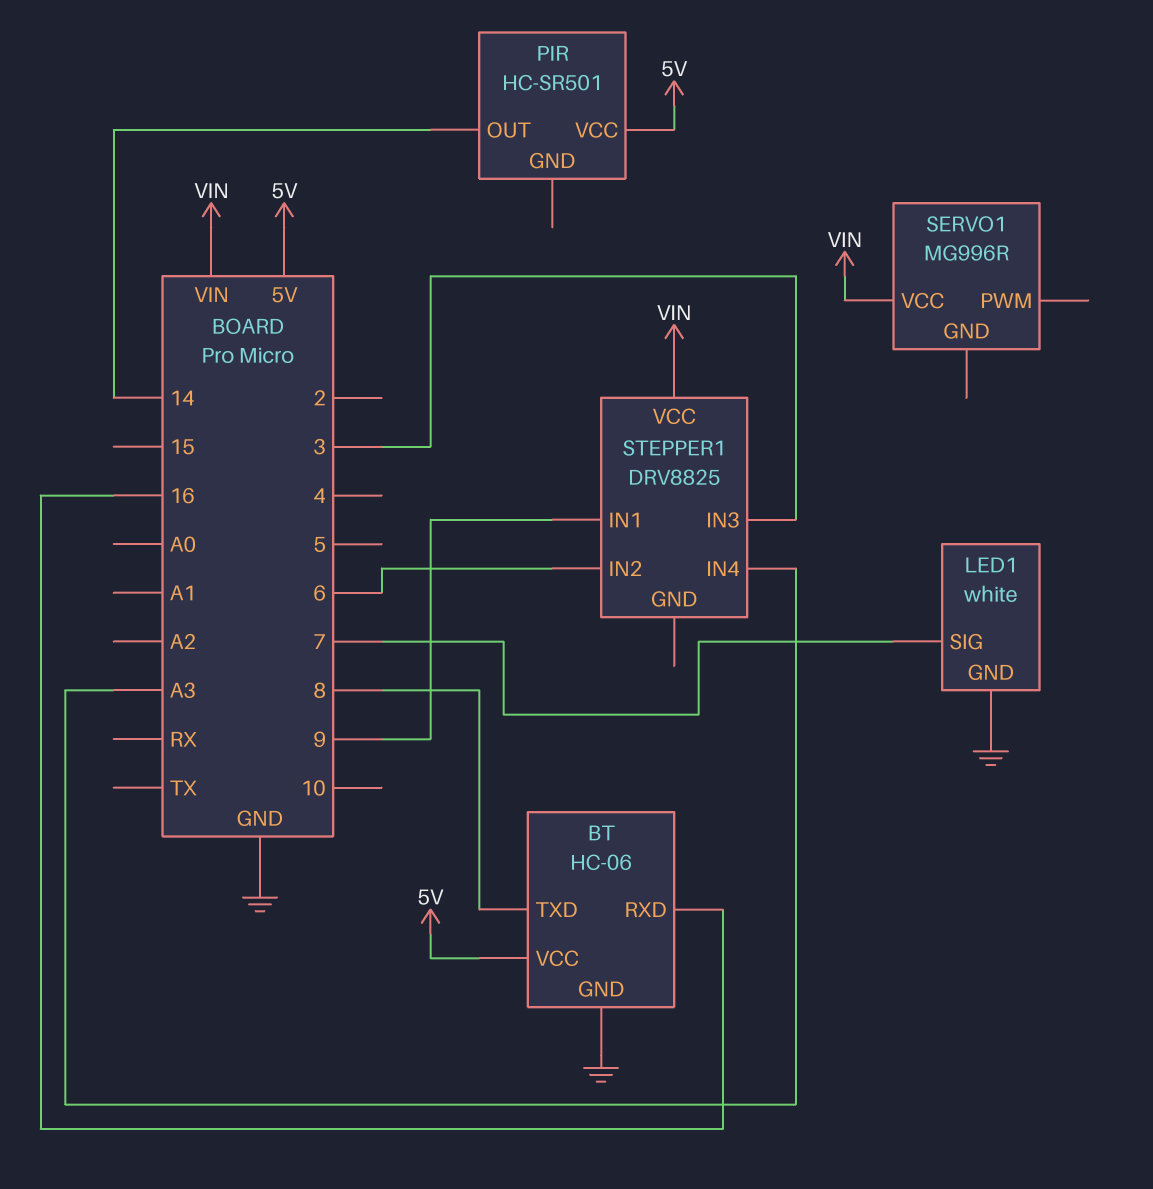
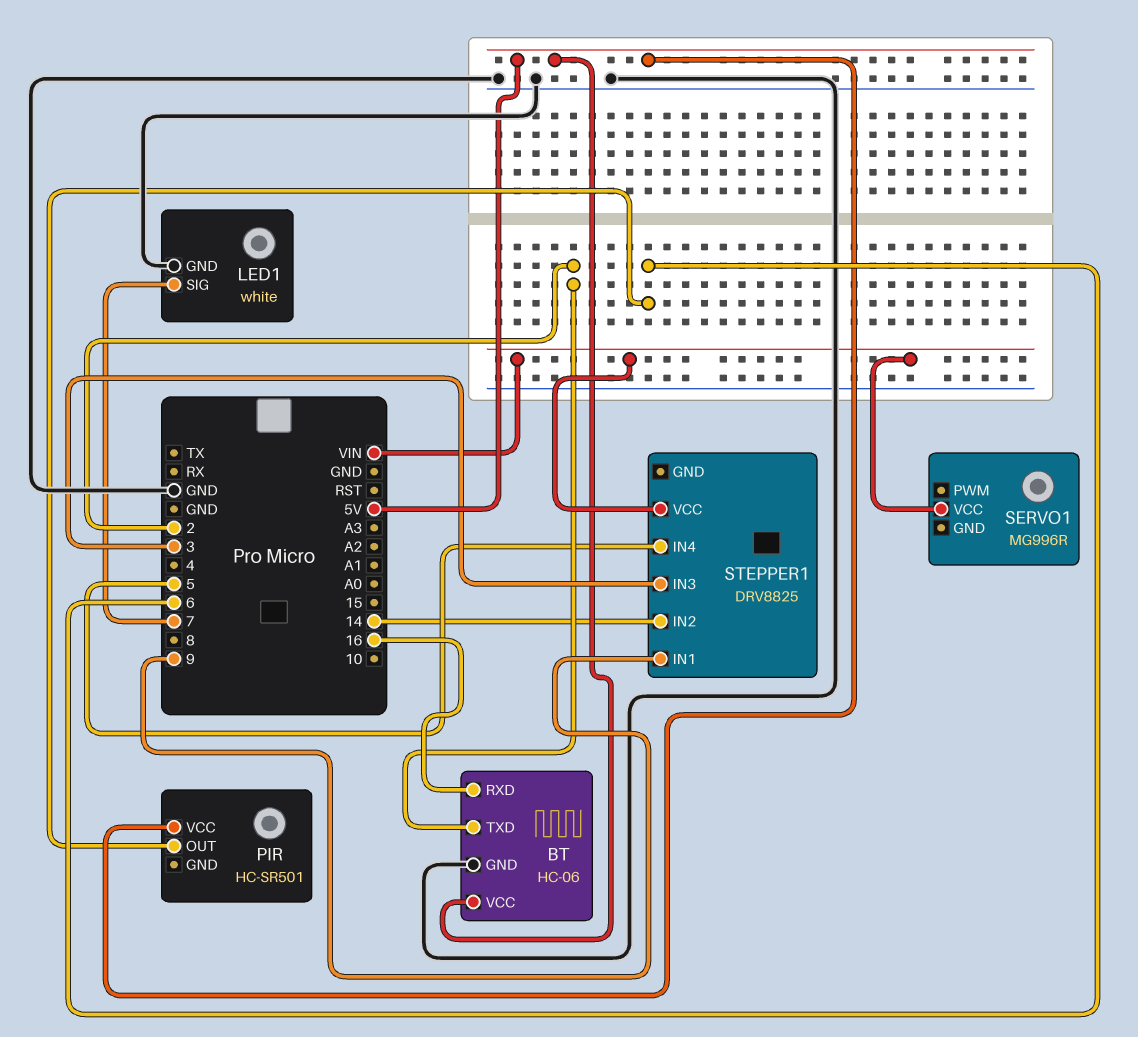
BT pin TXD: 8 -> 2
PIR pin OUT: 14 -> 6
STEPPER1 pin IN2: 6 -> 14
STEPPER1 pin IN4: A3 -> 5

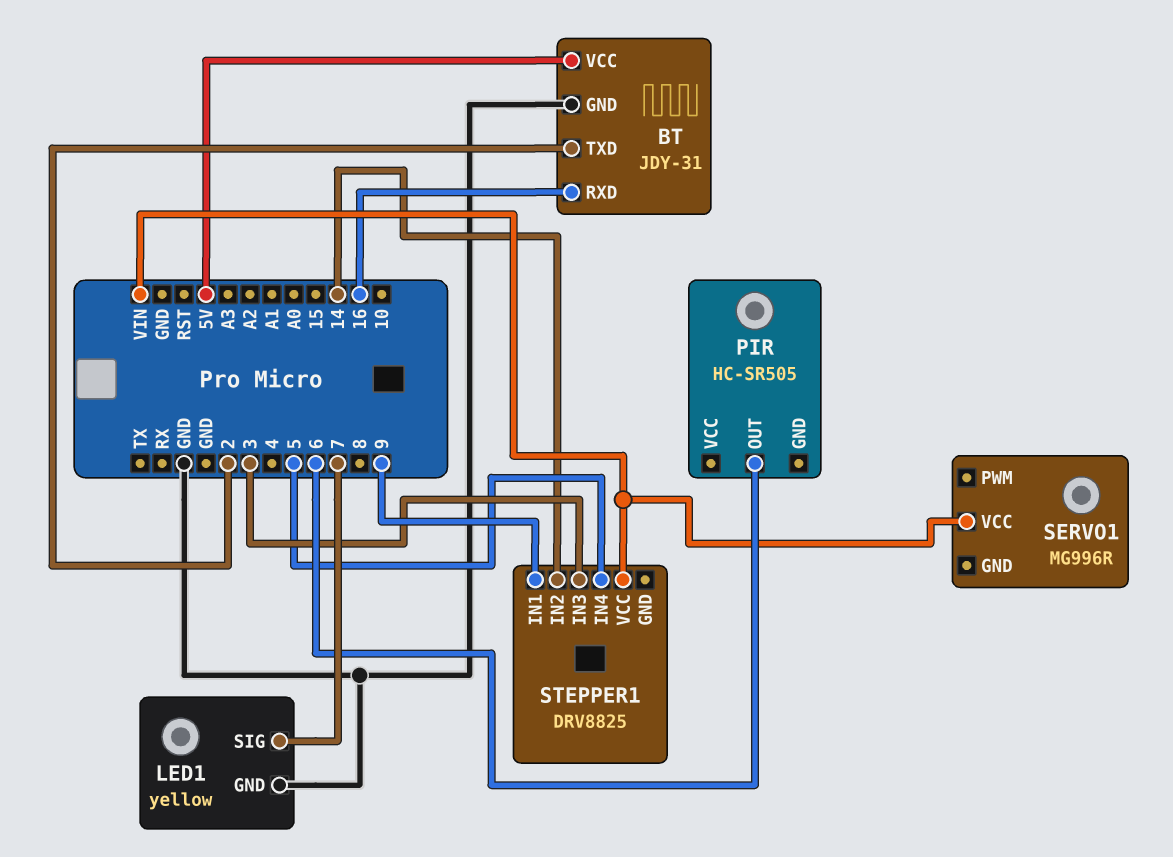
BT: HC-06 -> JDY-31
LED1: white -> yellow
PIR: HC-SR501 -> HC-SR505
PIR pin VCC: 5V -> none

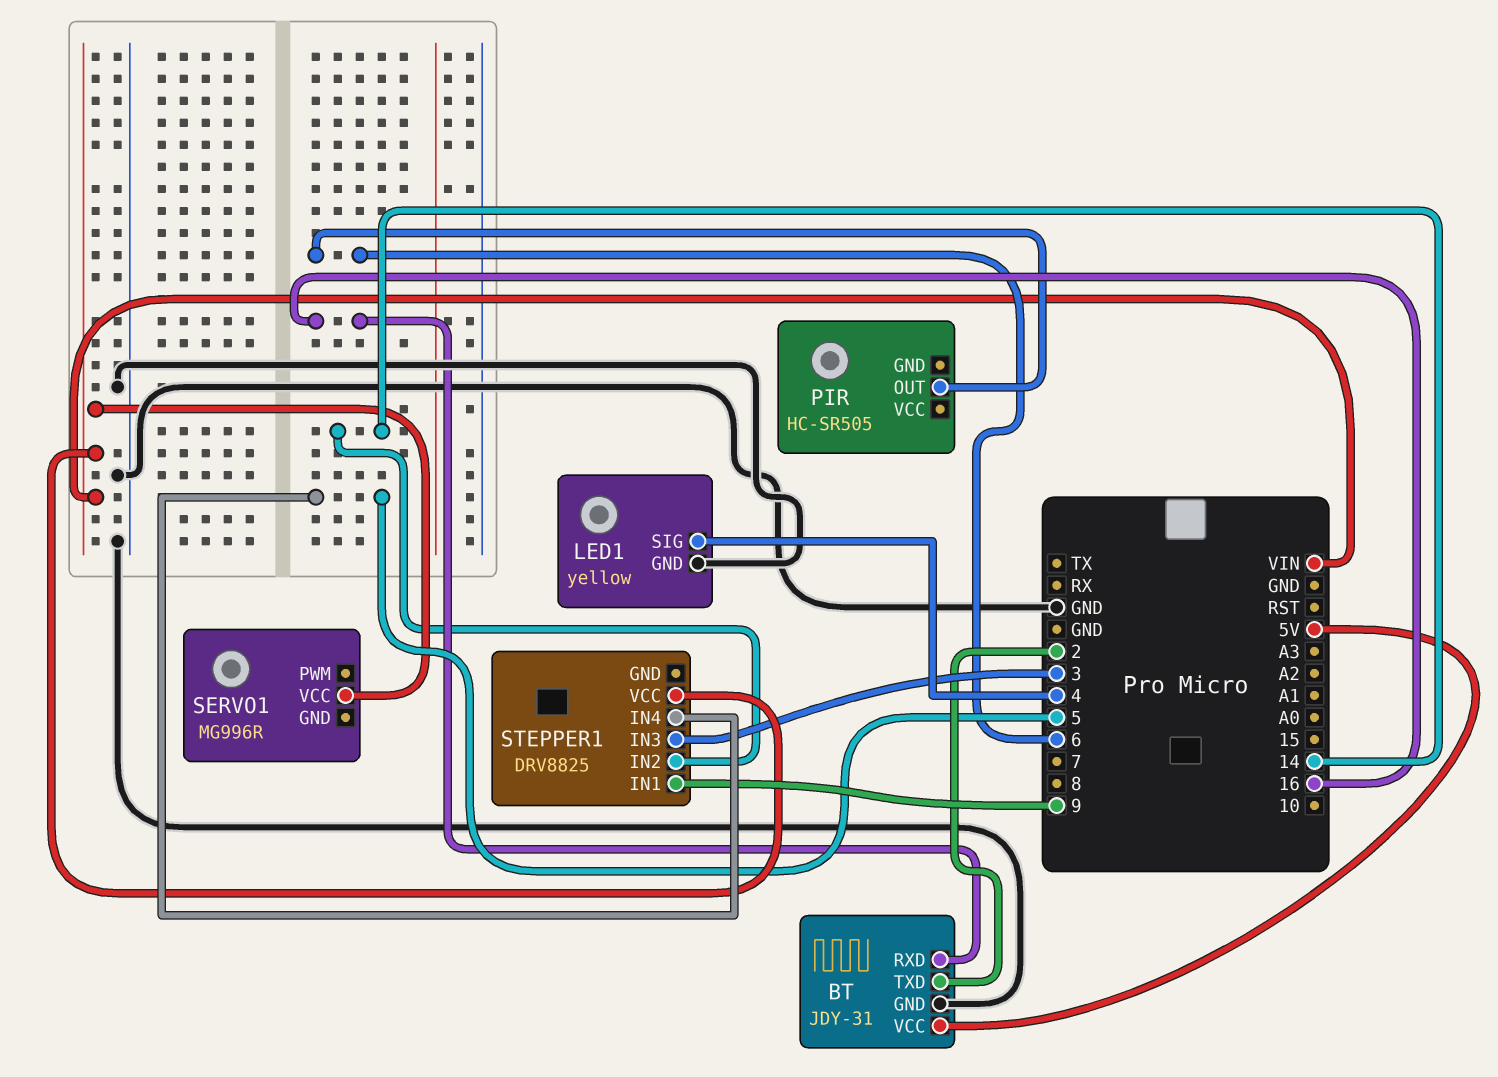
LED1 pin SIG: 7 -> 4

